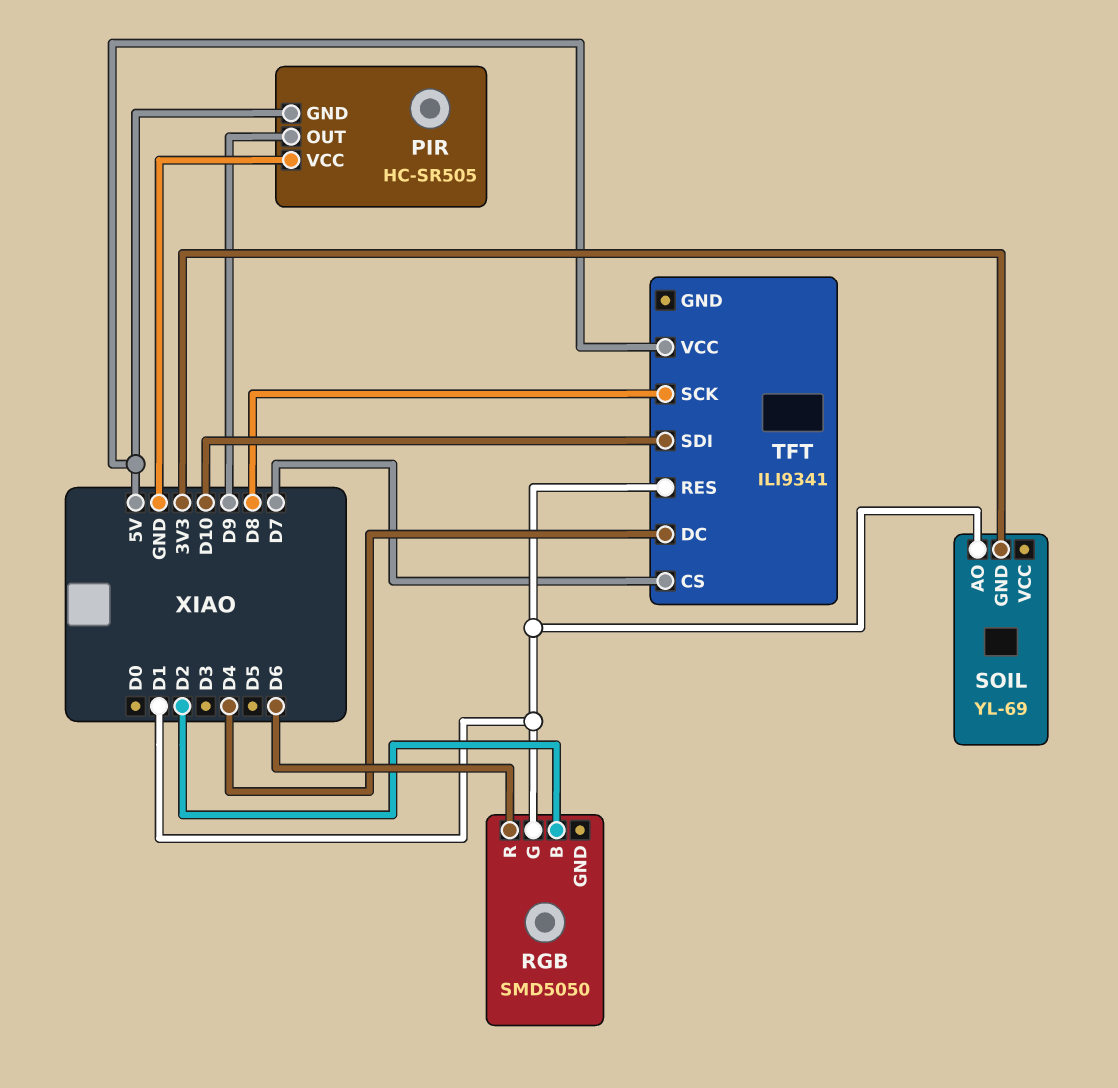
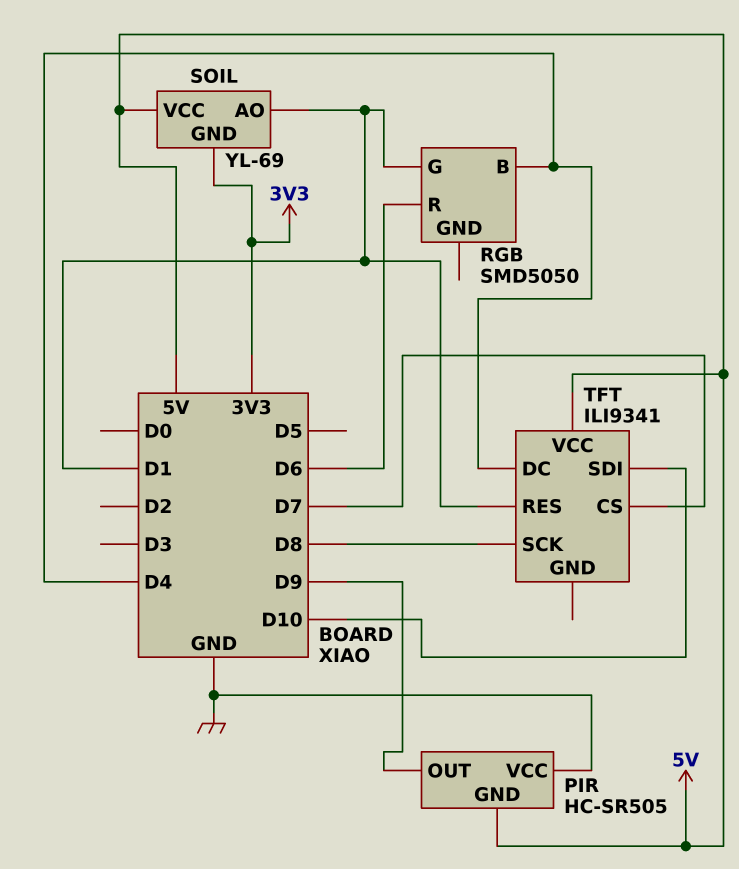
RGB pin B: D2 -> D4
SOIL pin VCC: none -> 5V

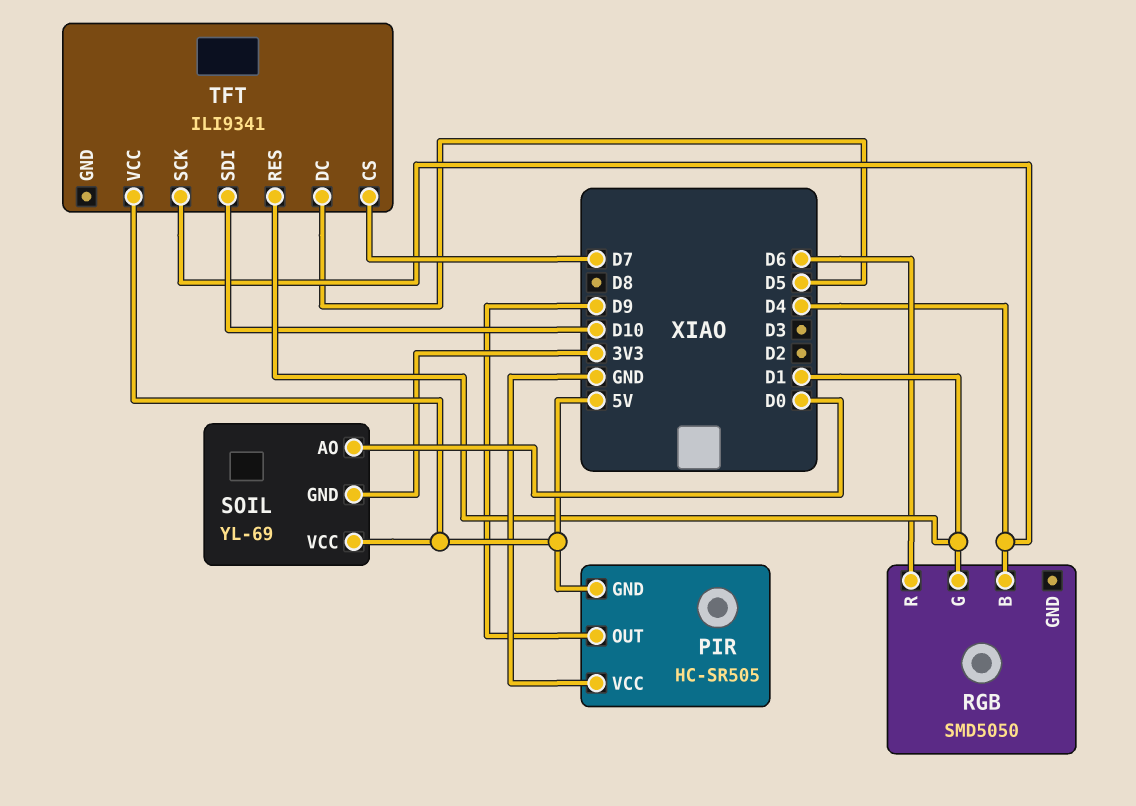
SOIL pin AO: D1 -> D0
TFT pin DC: D4 -> D5
TFT pin SCK: D8 -> D4

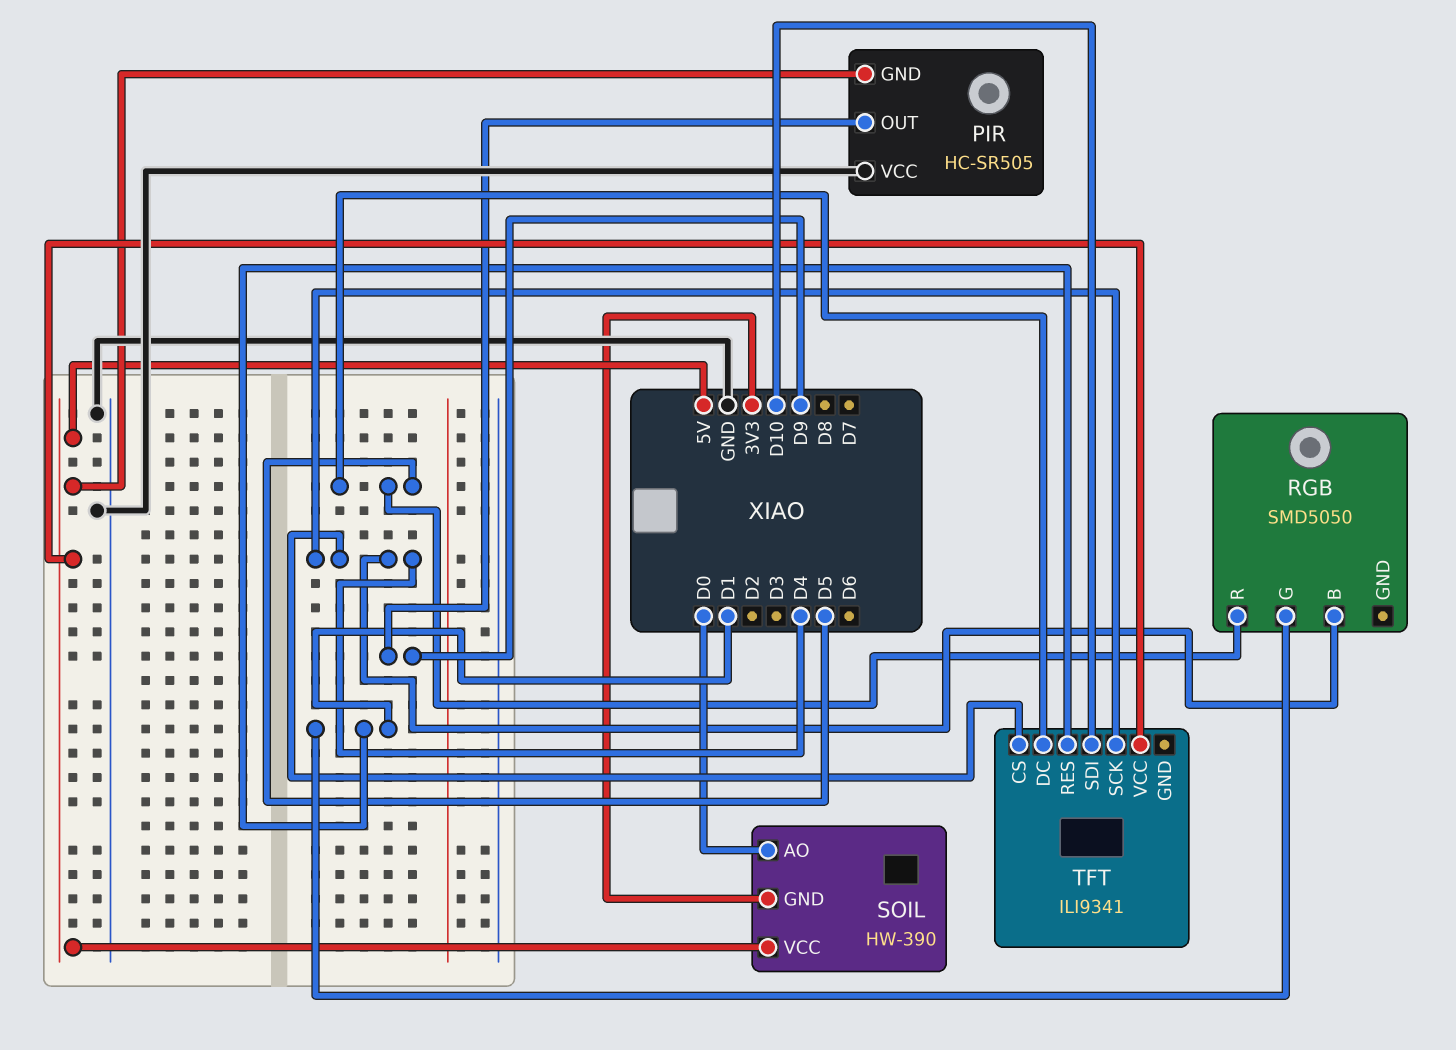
RGB pin R: D6 -> D5
SOIL: YL-69 -> HW-390
TFT pin CS: D7 -> D4

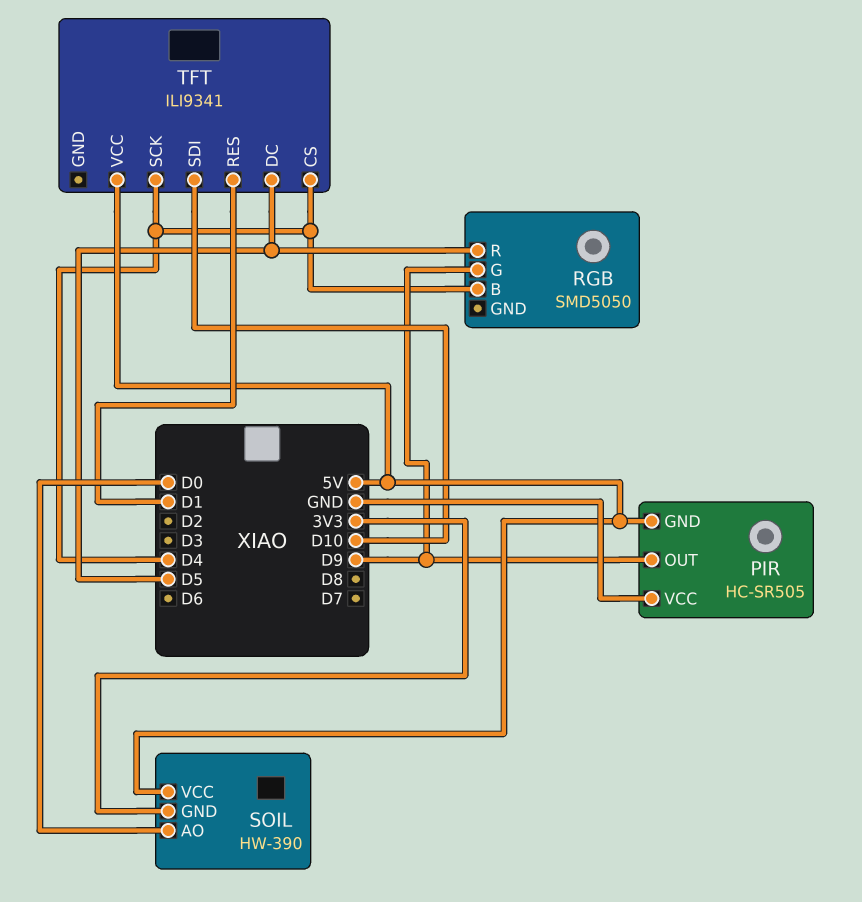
RGB pin G: D1 -> D9

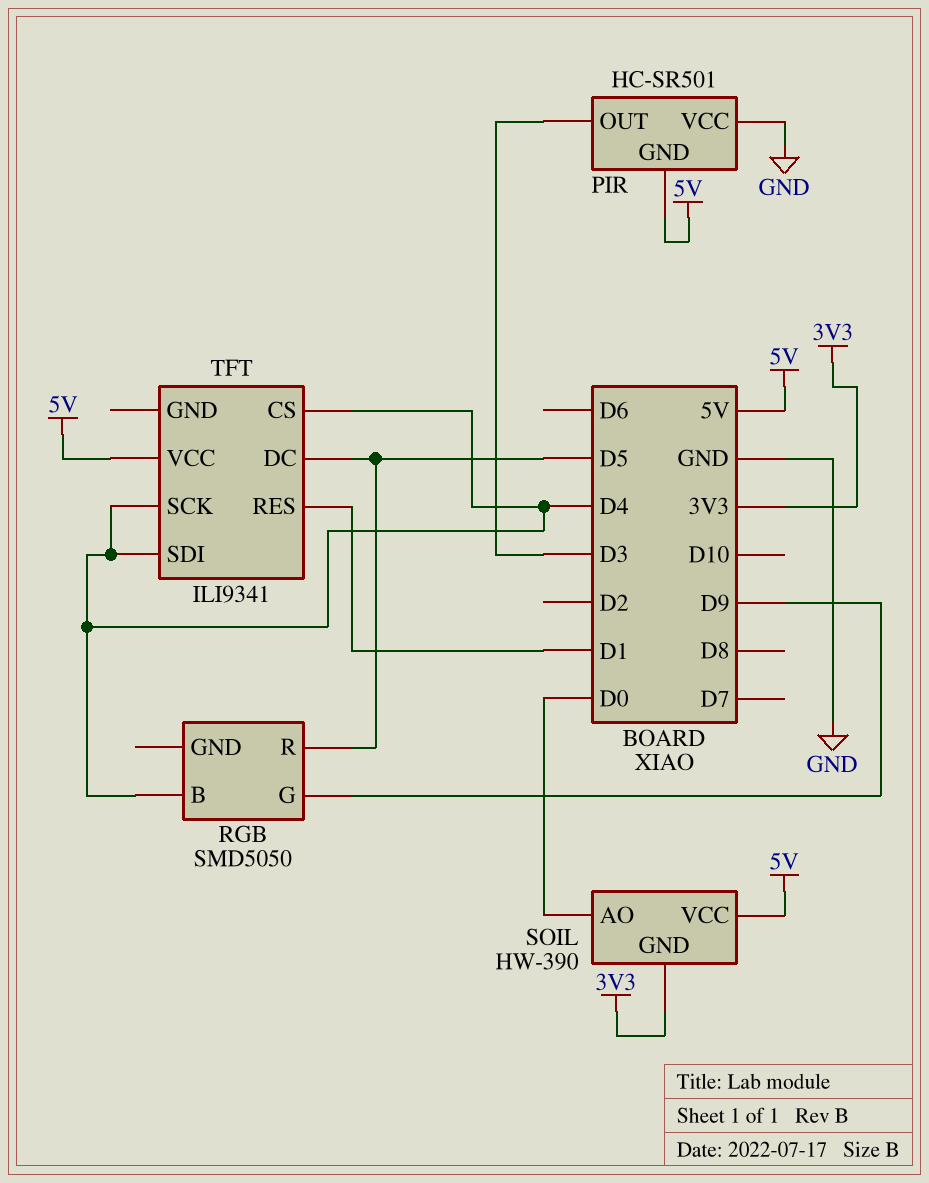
PIR: HC-SR505 -> HC-SR501
PIR pin OUT: D9 -> D3
TFT pin SDI: D10 -> D4

